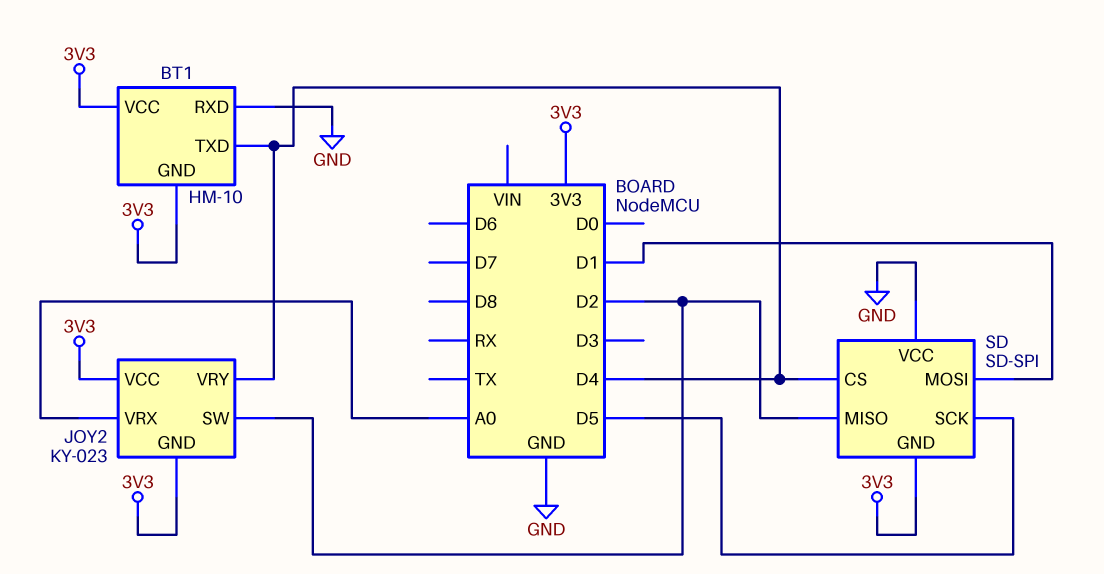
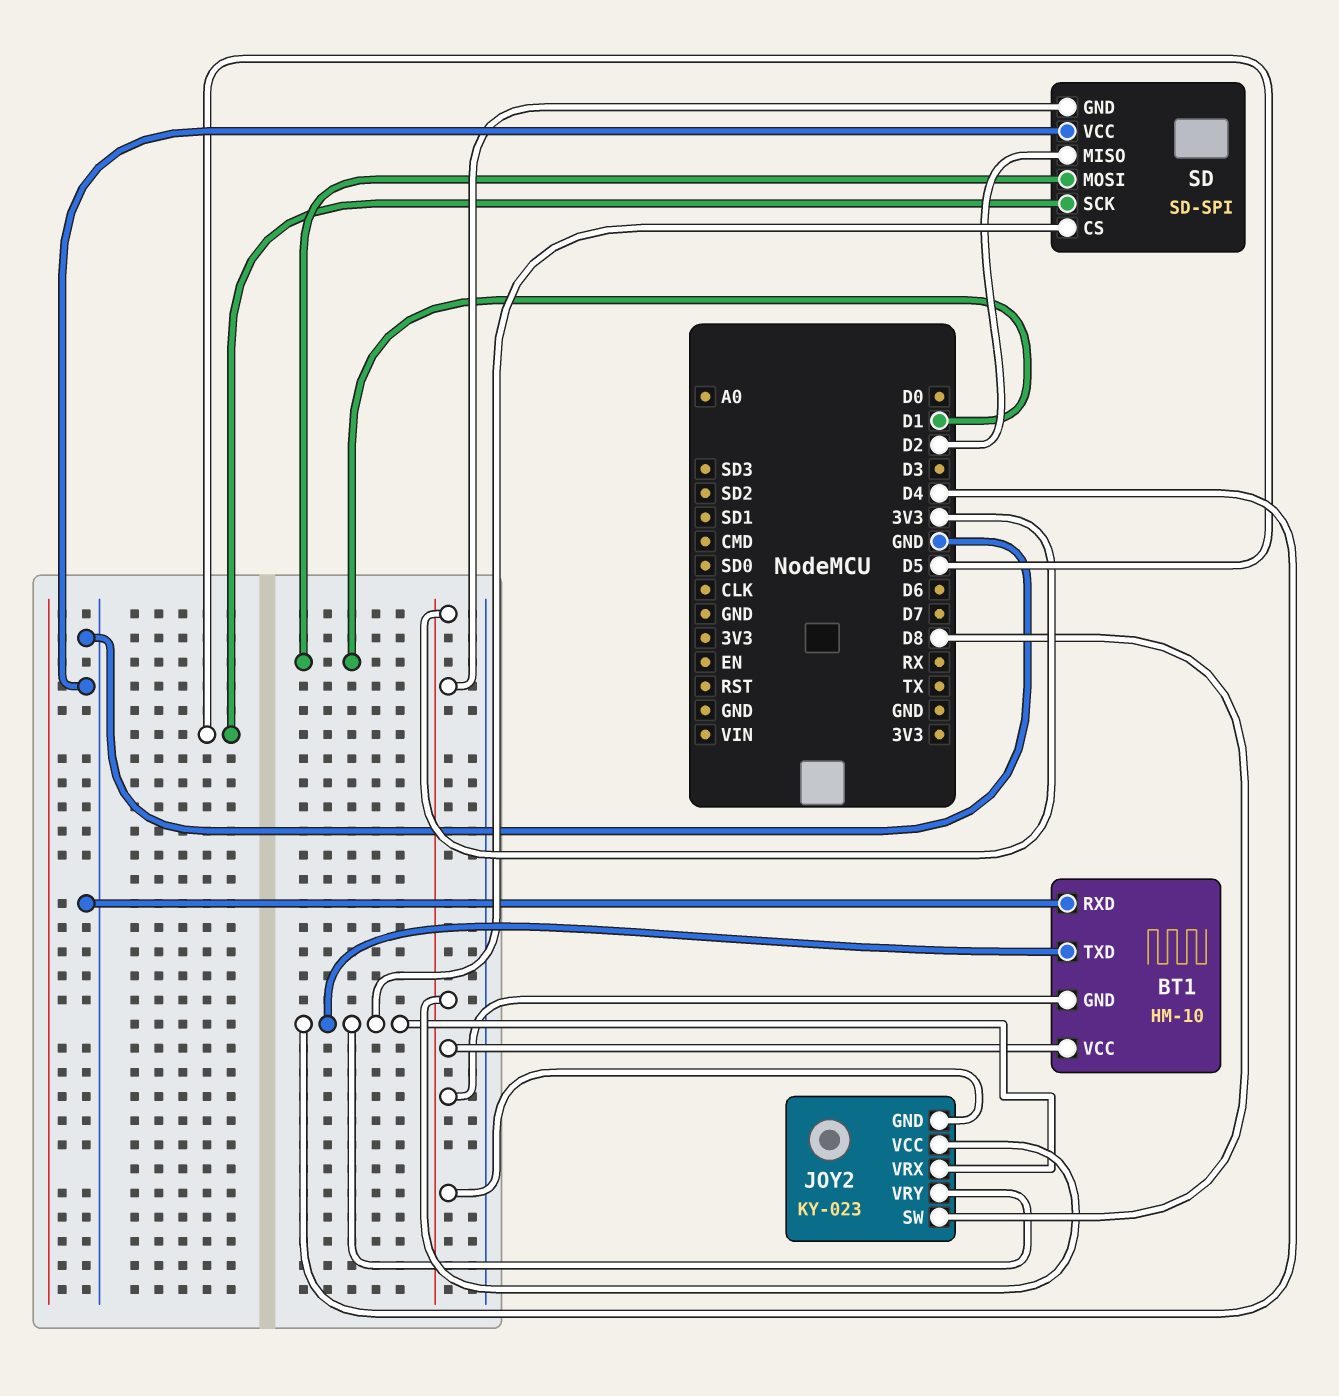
JOY2 pin SW: D2 -> D8
JOY2 pin VRX: A0 -> D4

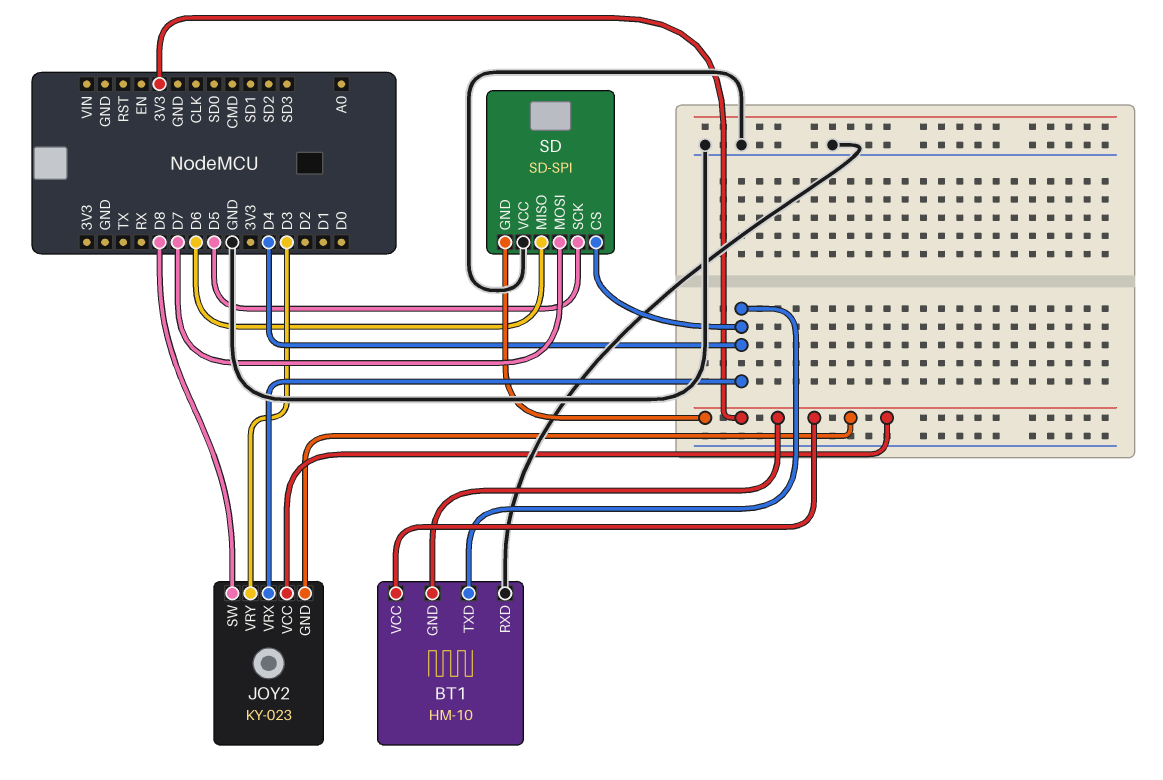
JOY2 pin VRY: D4 -> D3
SD pin MISO: D2 -> D6
SD pin MOSI: D1 -> D7

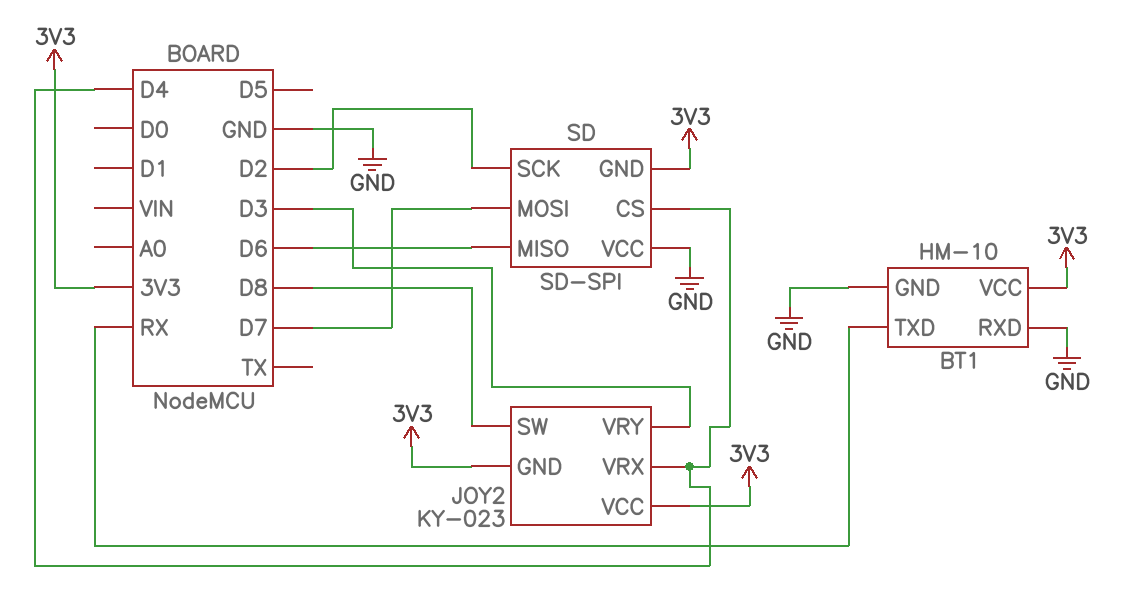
BT1 pin GND: 3V3 -> GND
BT1 pin TXD: D4 -> RX
SD pin SCK: D5 -> D2

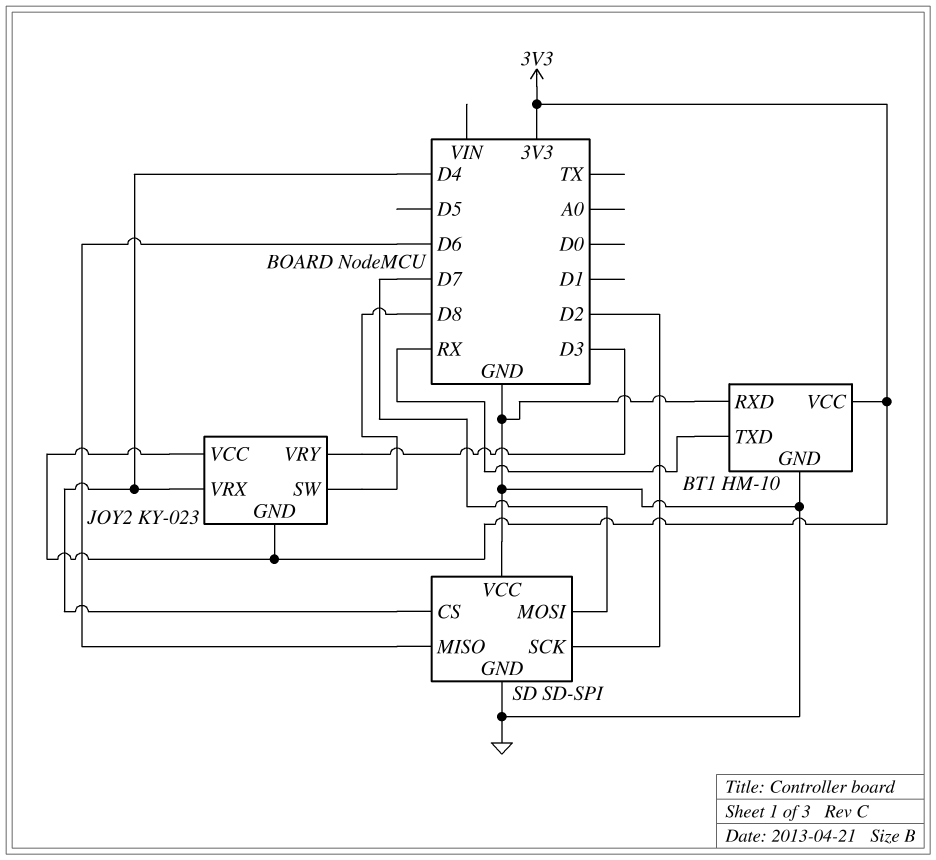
SD pin GND: 3V3 -> GND

